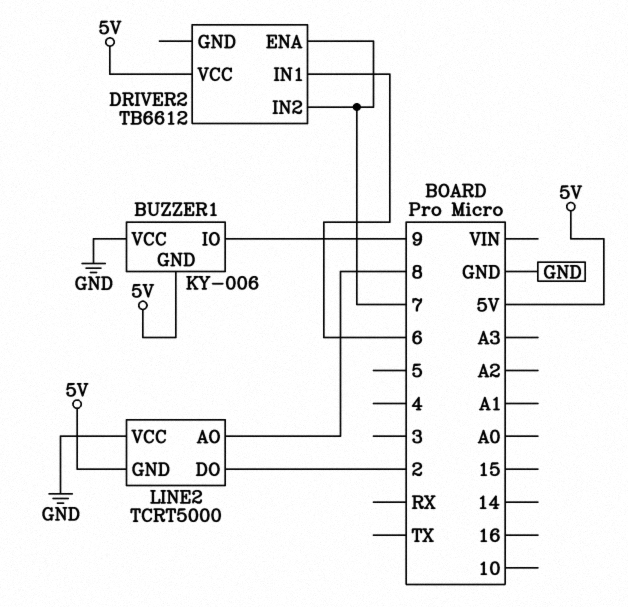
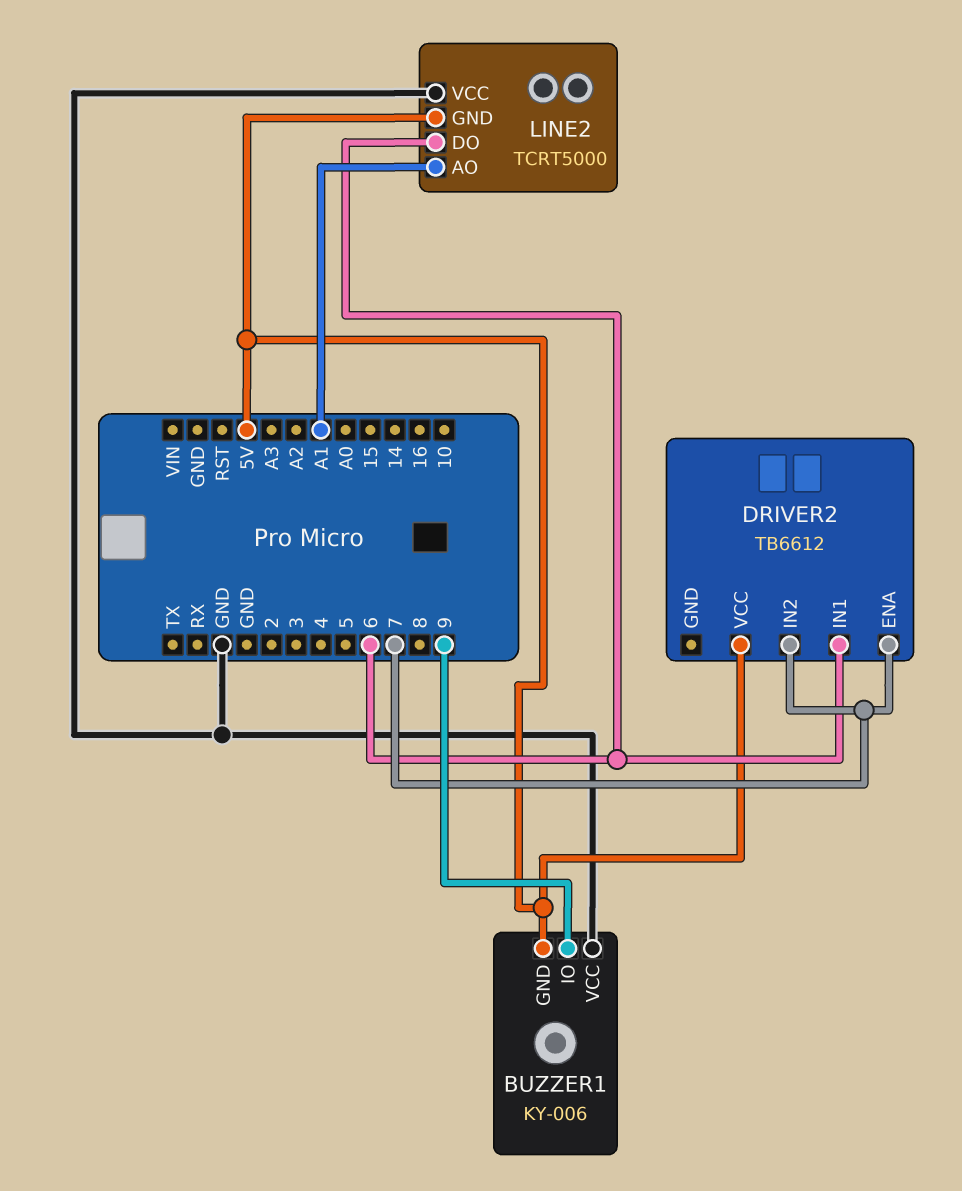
LINE2 pin AO: 8 -> A1
LINE2 pin DO: 2 -> 6

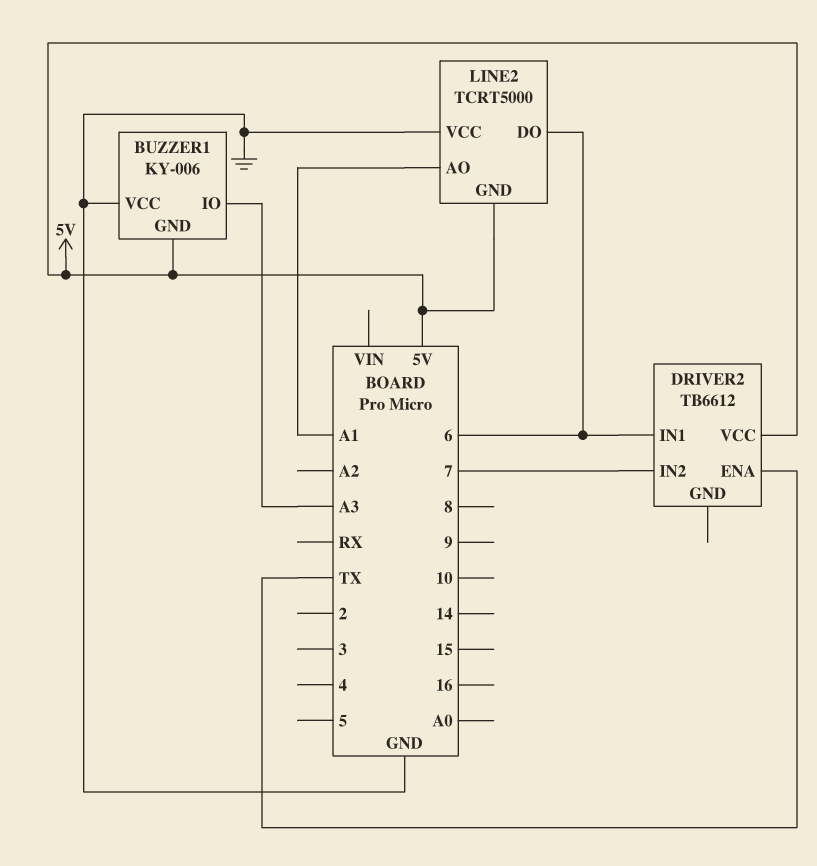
BUZZER1 pin IO: 9 -> A3
DRIVER2 pin ENA: 7 -> TX

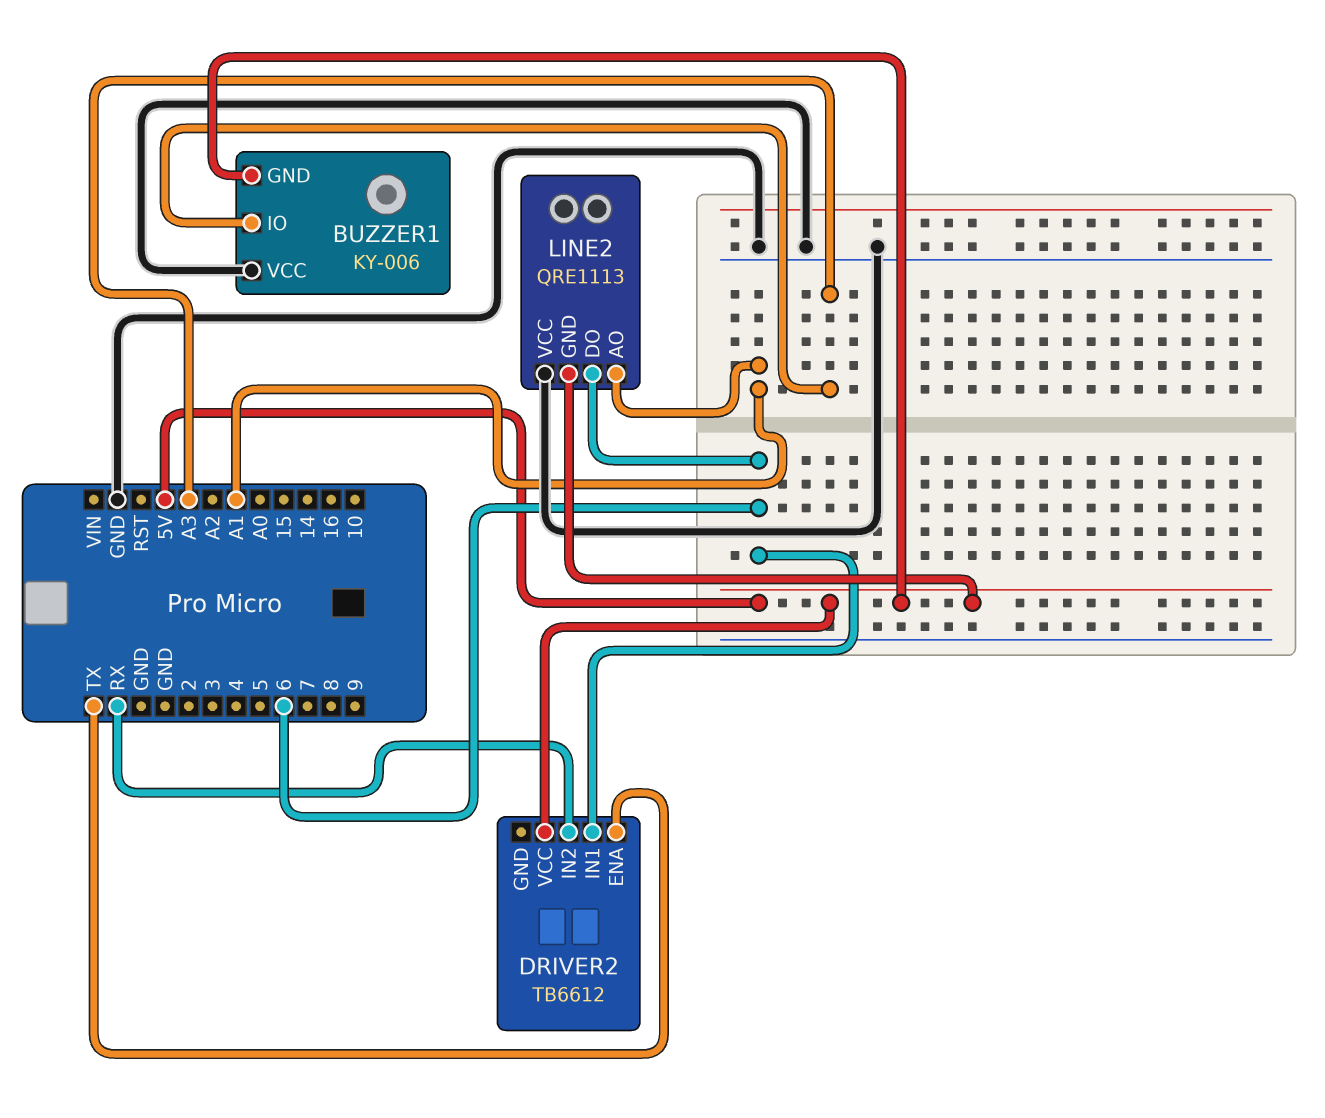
DRIVER2 pin IN2: 7 -> RX
LINE2: TCRT5000 -> QRE1113

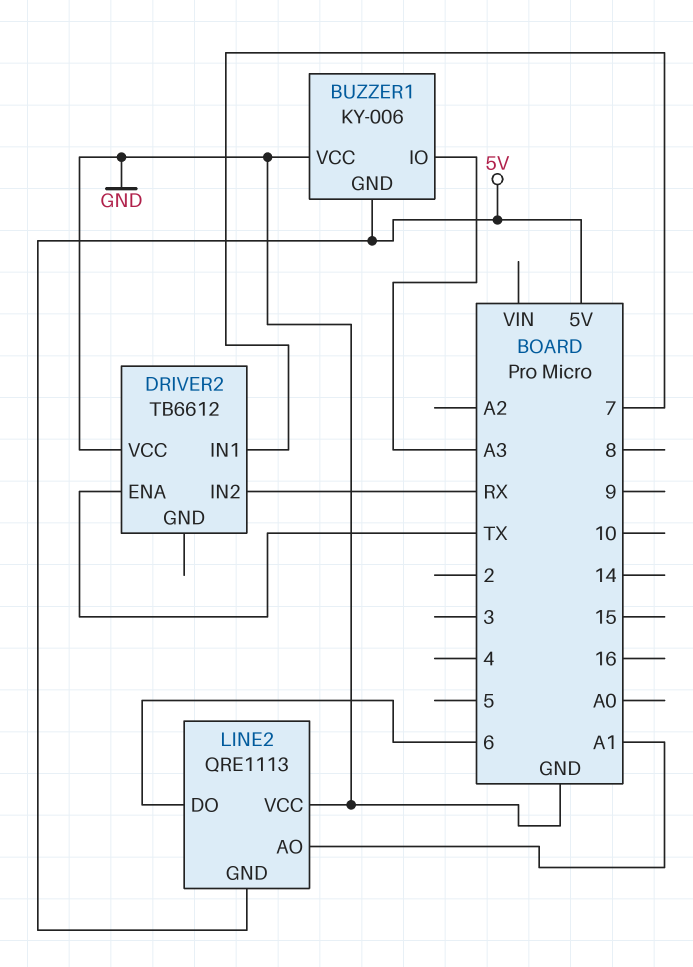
DRIVER2 pin IN1: 6 -> 7
DRIVER2 pin VCC: 5V -> GND

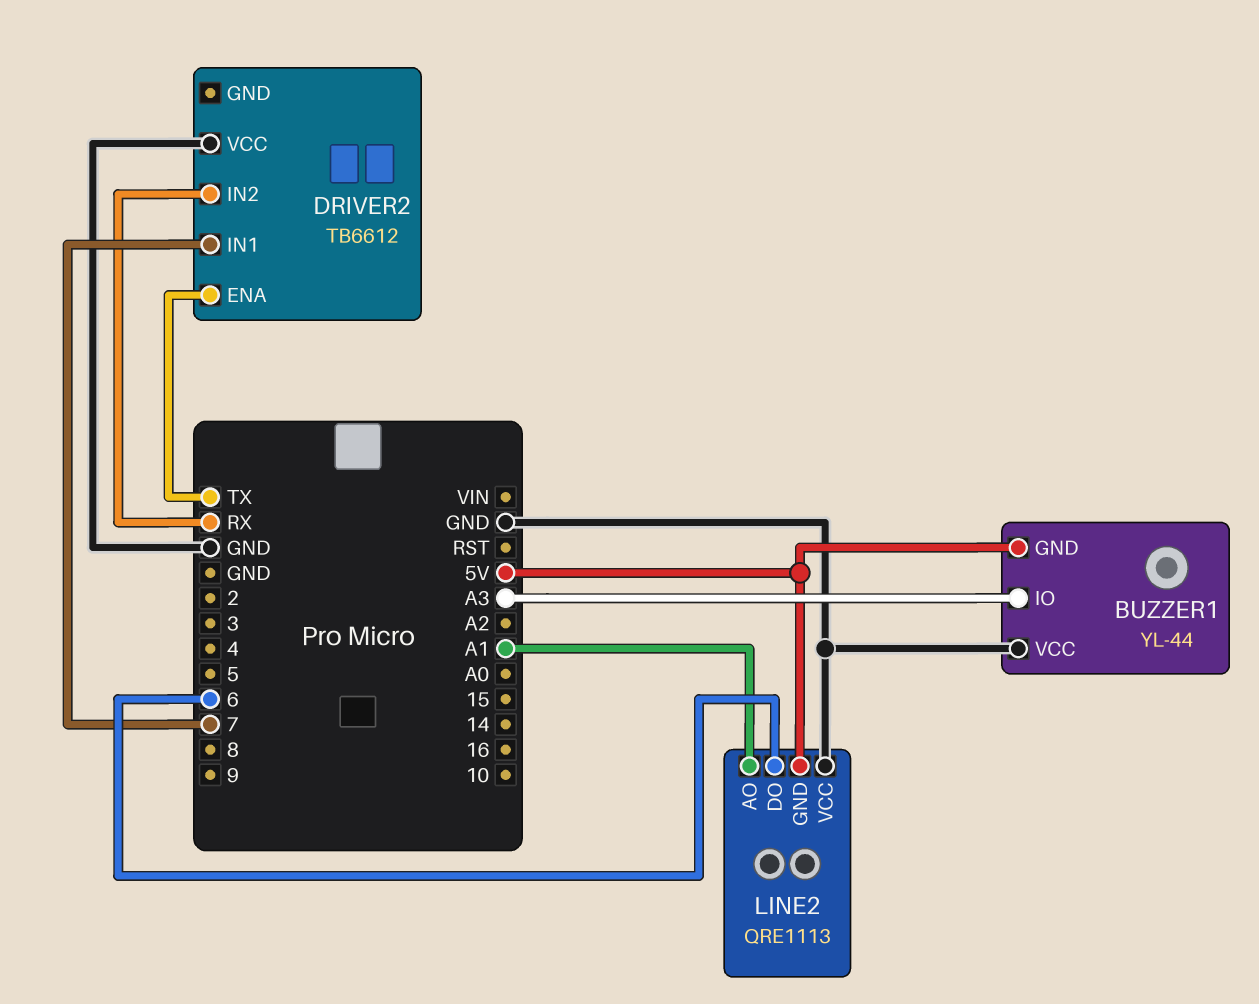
BUZZER1: KY-006 -> YL-44

